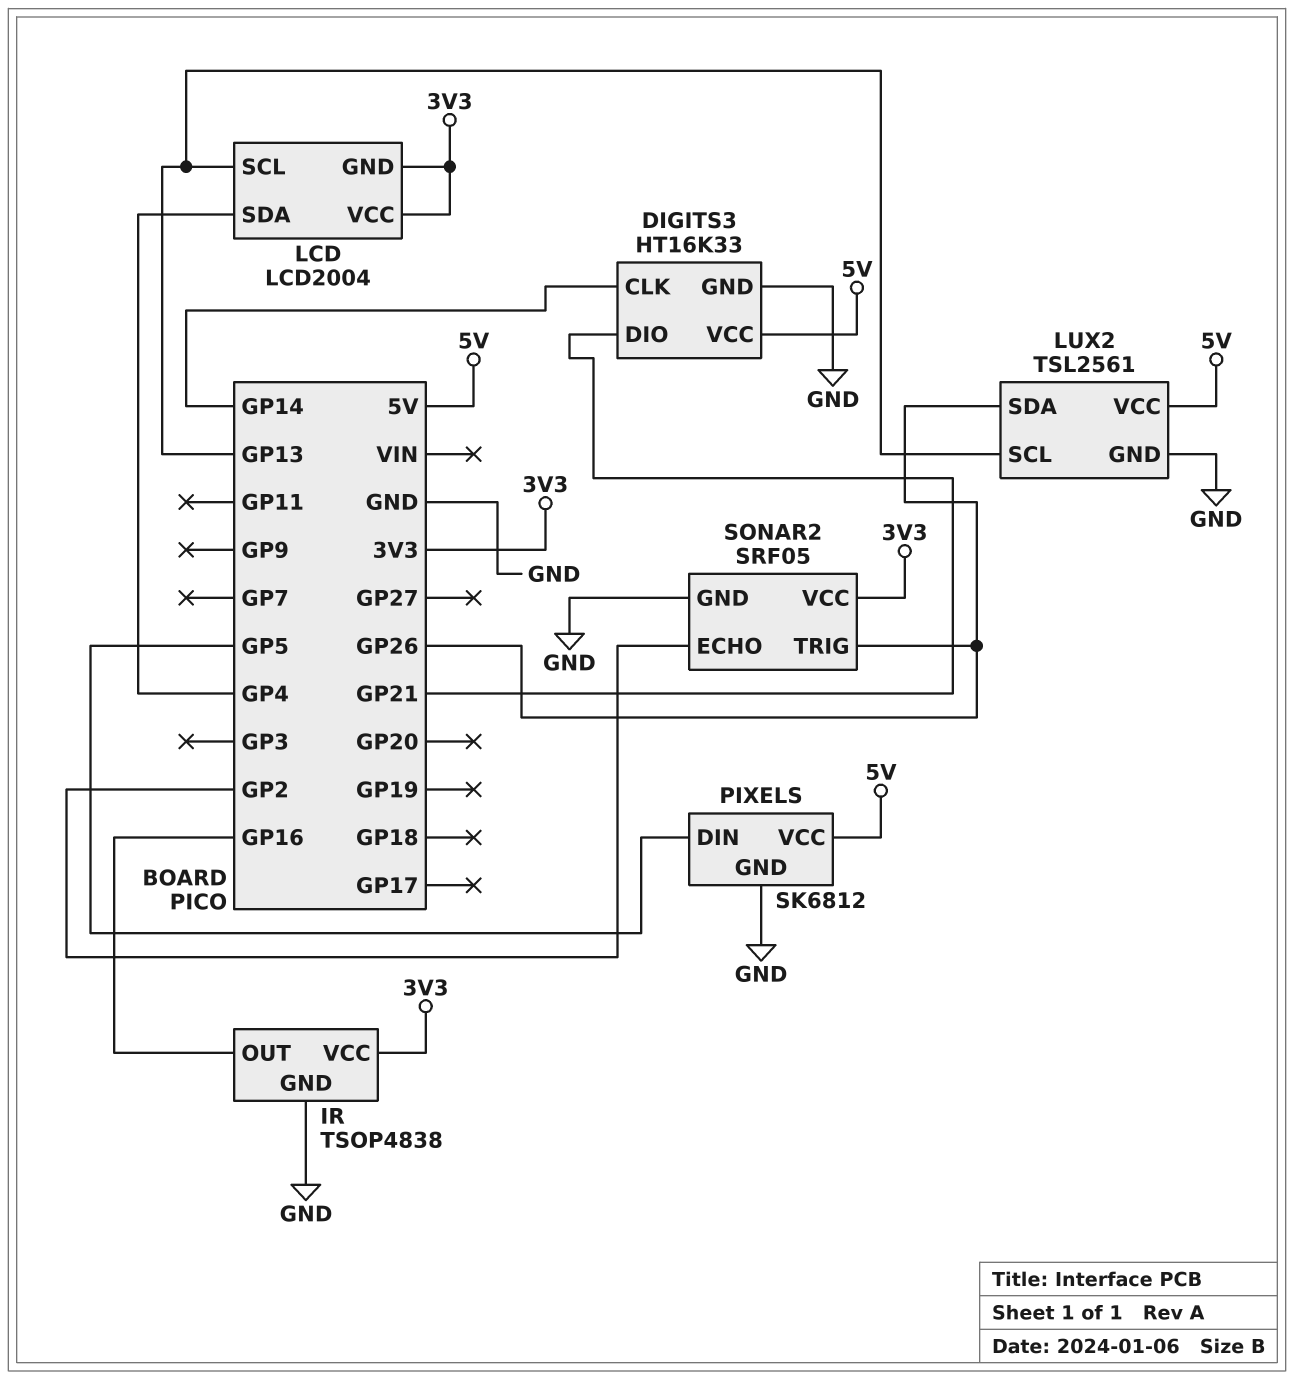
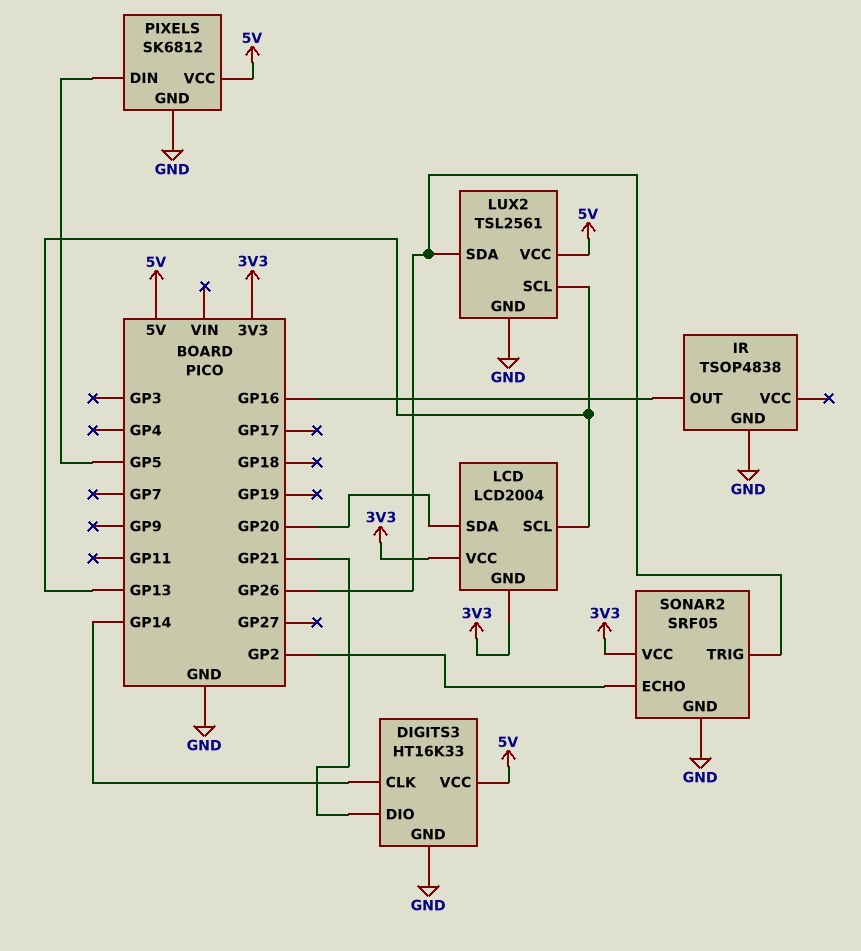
IR pin VCC: 3V3 -> none
LCD pin SDA: GP4 -> GP20

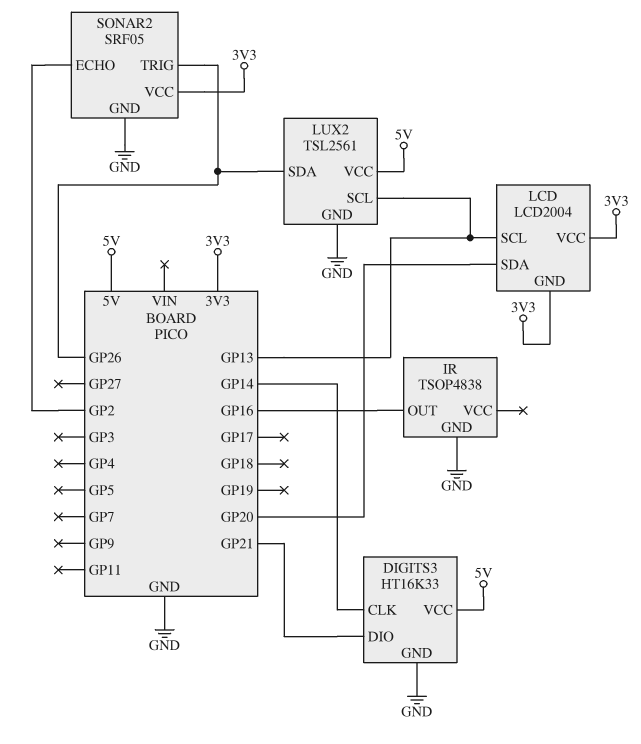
PIXELS: SK6812 -> none
PIXELS pin DIN: GP5 -> none
PIXELS pin GND: GND -> none
PIXELS pin VCC: 5V -> none

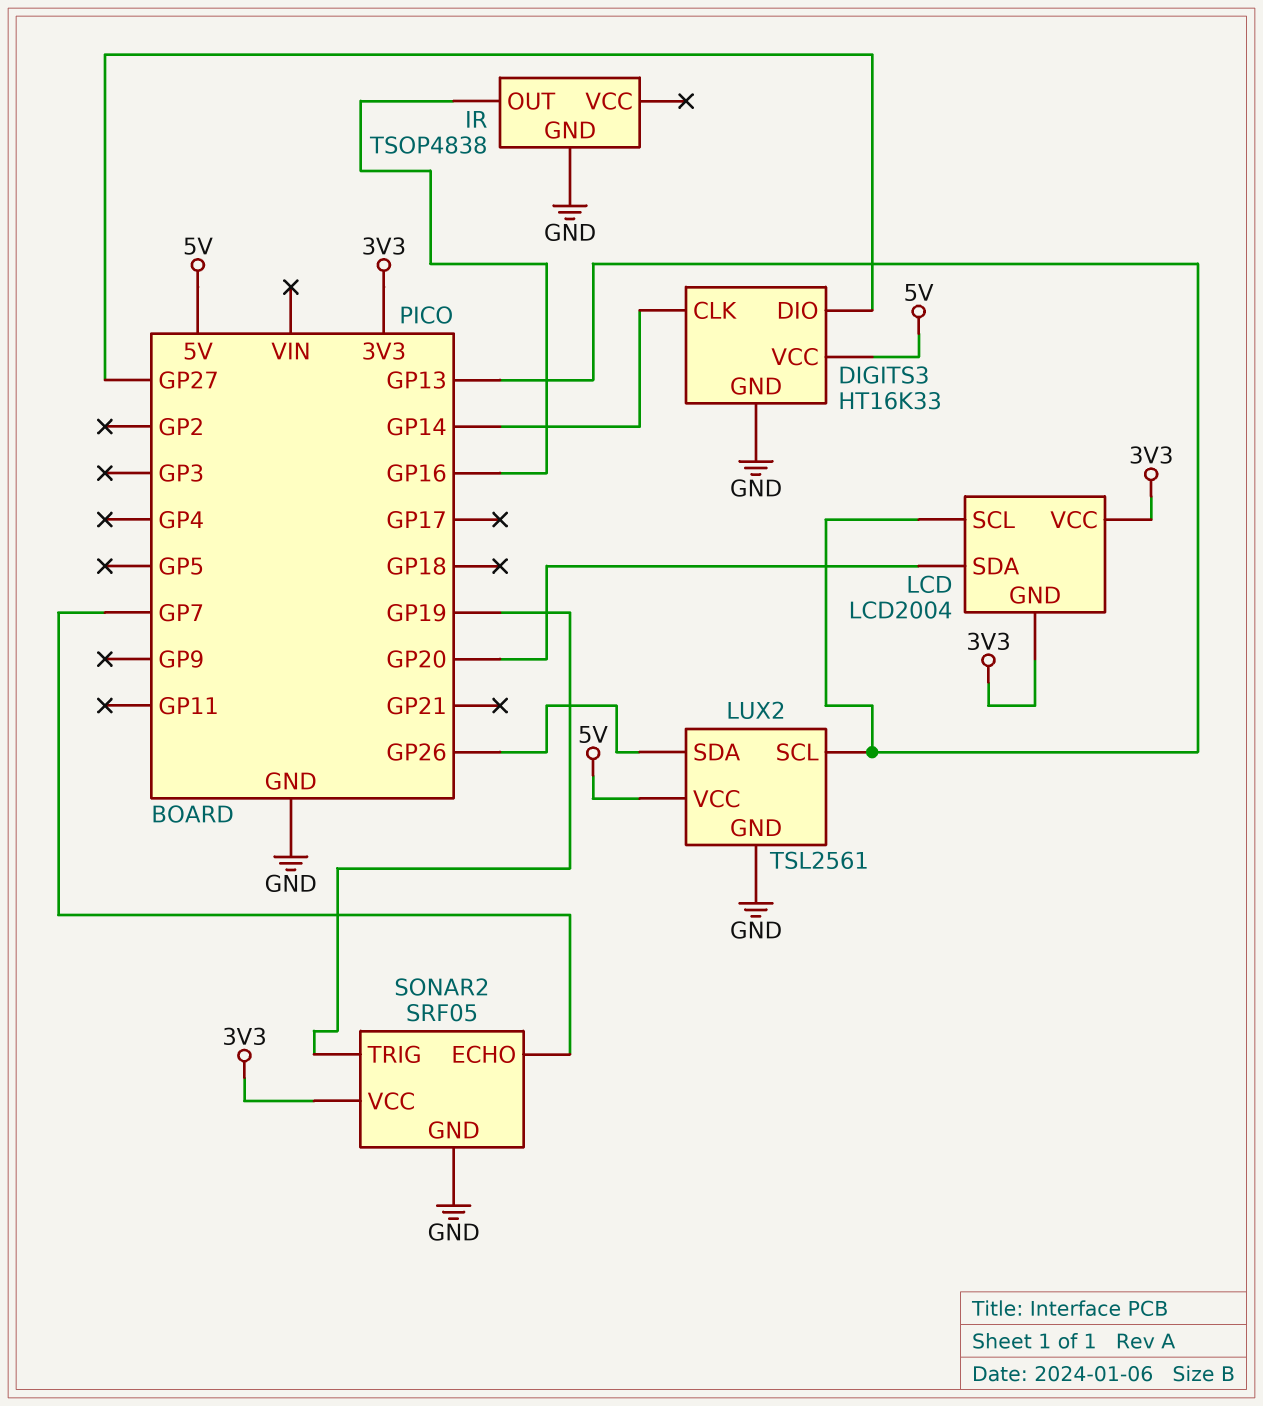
DIGITS3 pin DIO: GP21 -> GP27
SONAR2 pin ECHO: GP2 -> GP7
SONAR2 pin TRIG: GP26 -> GP19

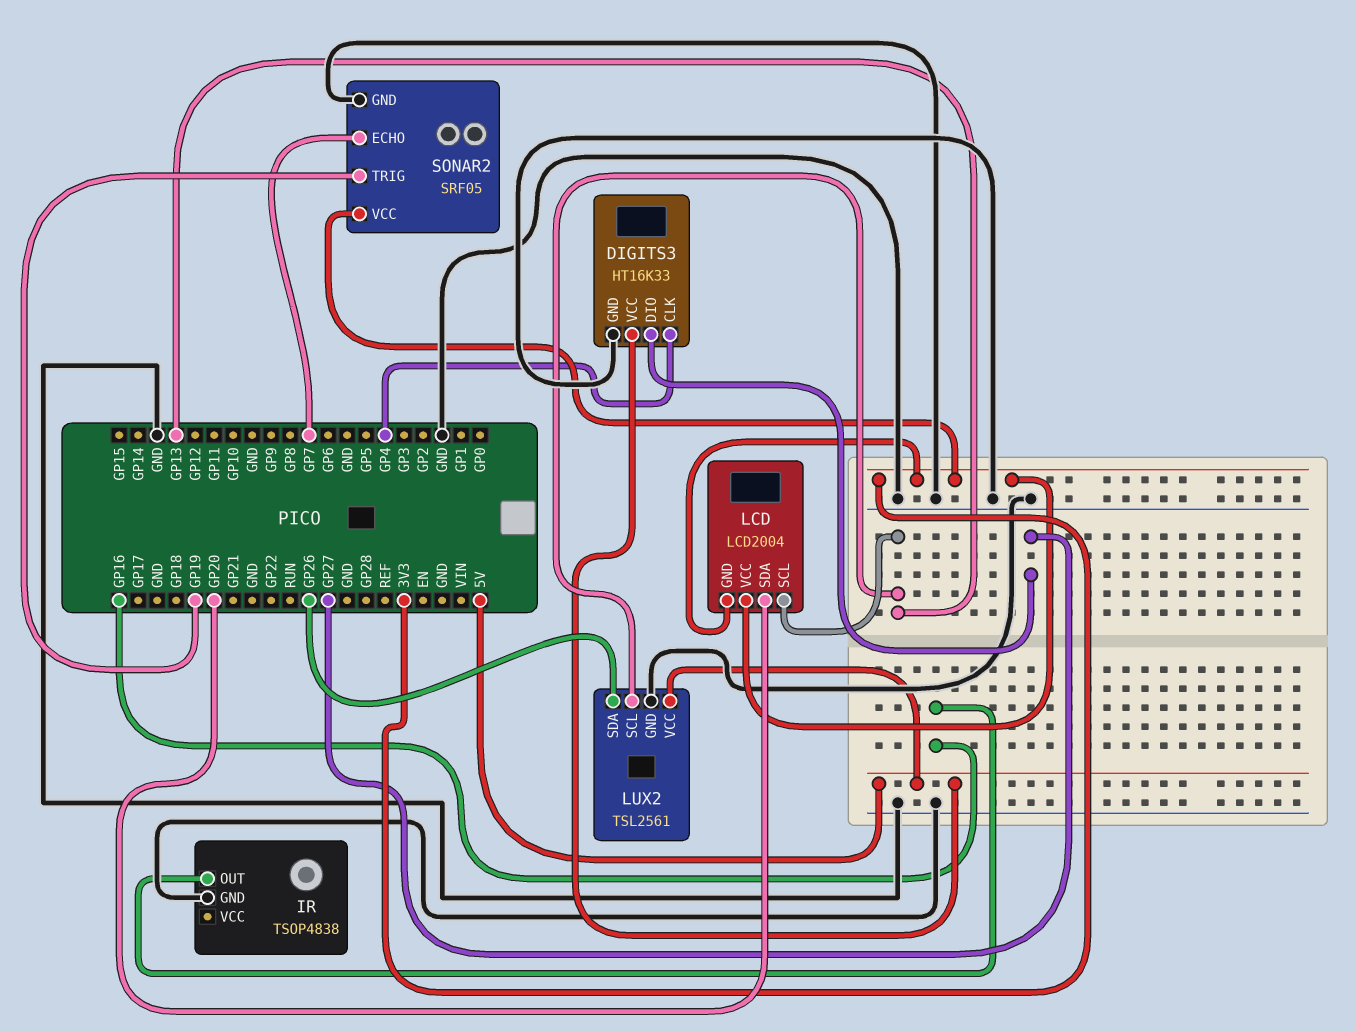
DIGITS3 pin CLK: GP14 -> GP4

